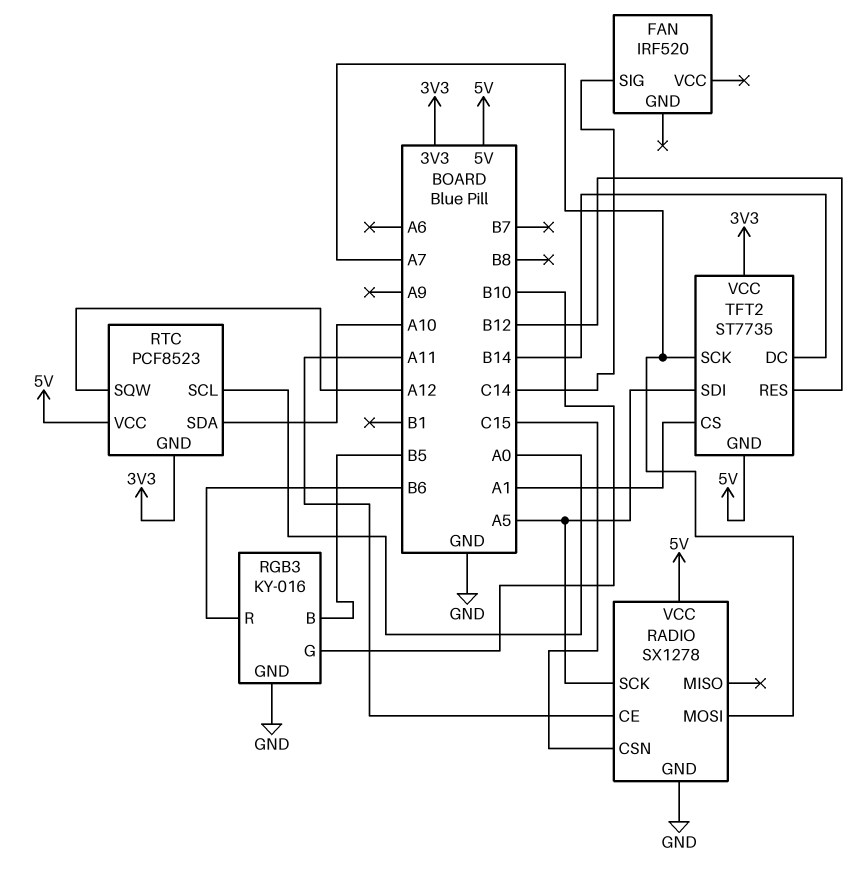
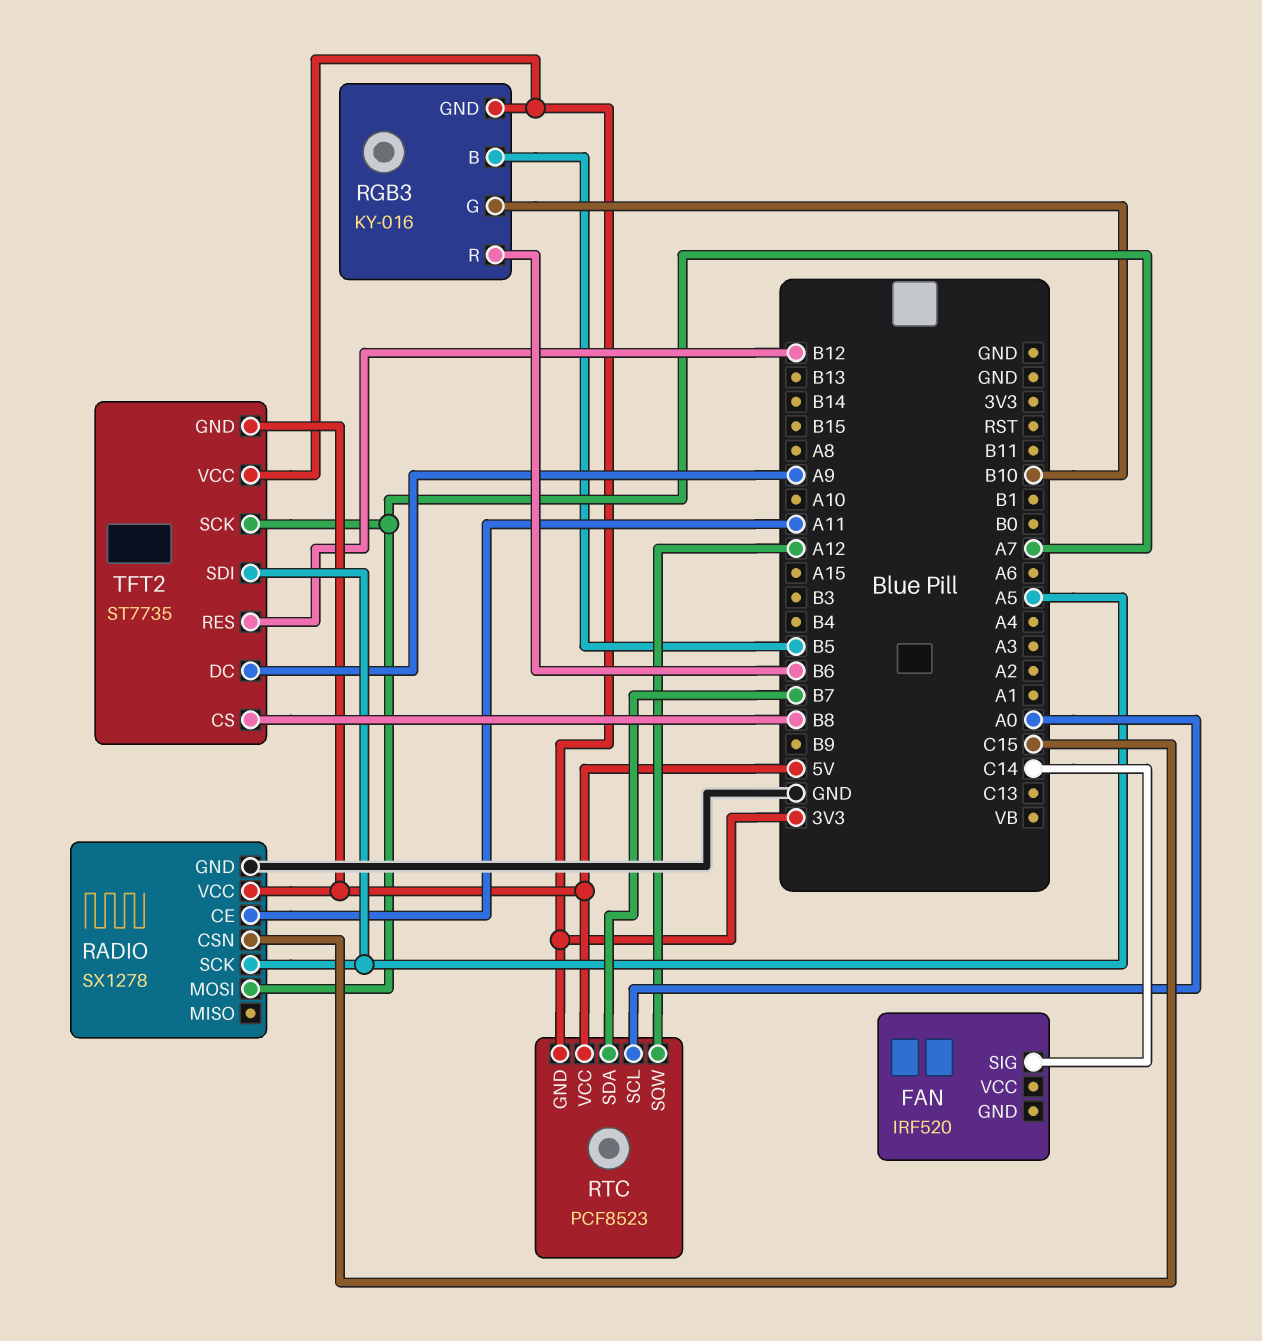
RGB3 pin GND: GND -> 3V3
RTC pin SDA: A10 -> B7
TFT2 pin CS: A1 -> B8
TFT2 pin DC: B14 -> A9

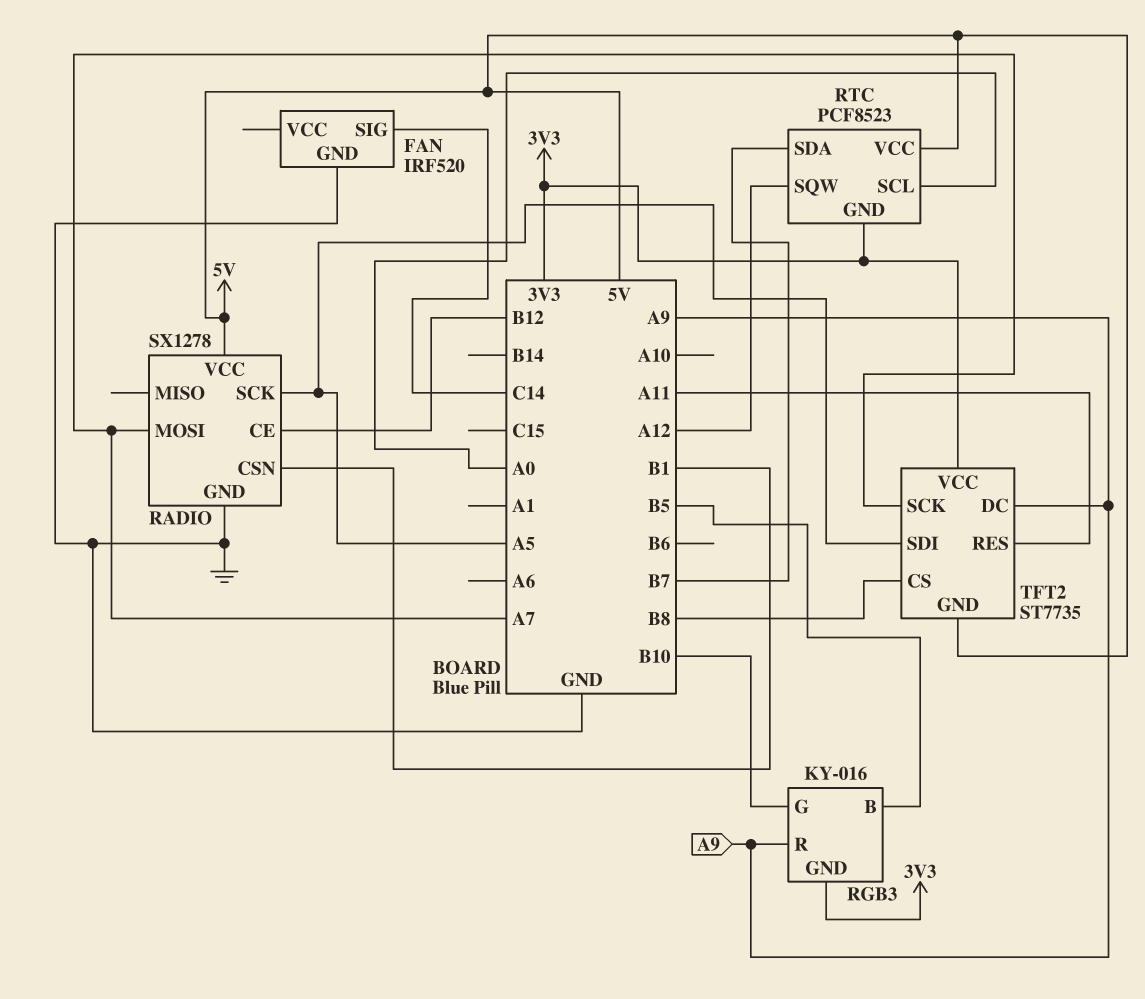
FAN pin GND: none -> GND
RADIO pin CE: A11 -> B12
RADIO pin CSN: C15 -> B1
RGB3 pin R: B6 -> A9
TFT2 pin RES: B12 -> A11

